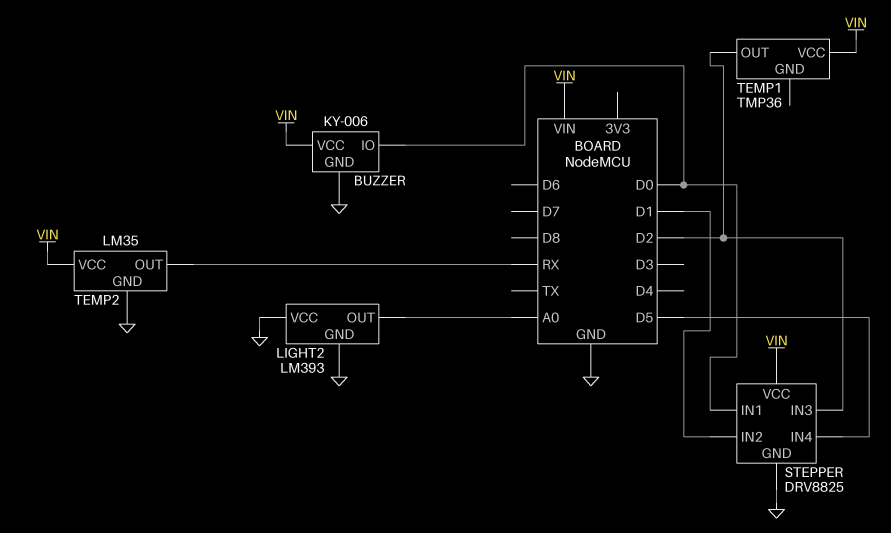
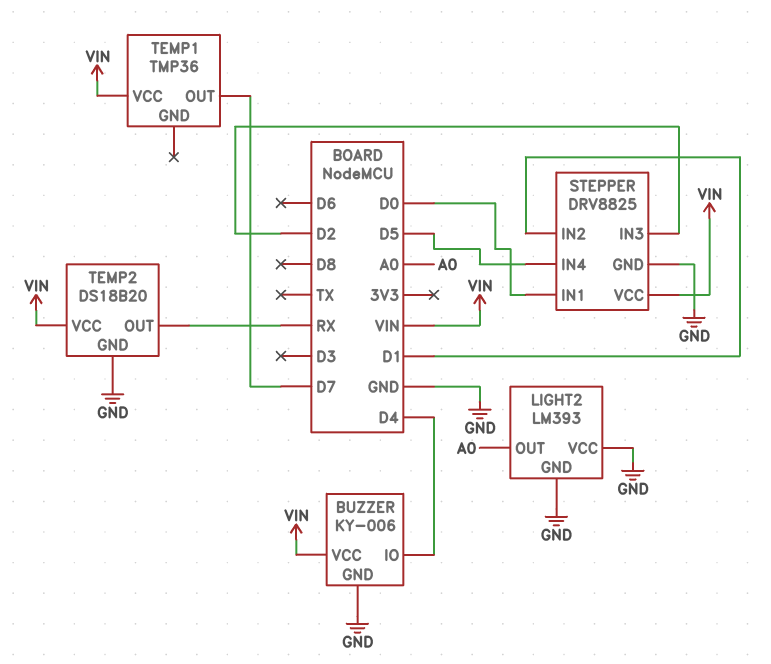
BUZZER pin IO: D0 -> D4
TEMP1 pin OUT: D2 -> D7
TEMP2: LM35 -> DS18B20

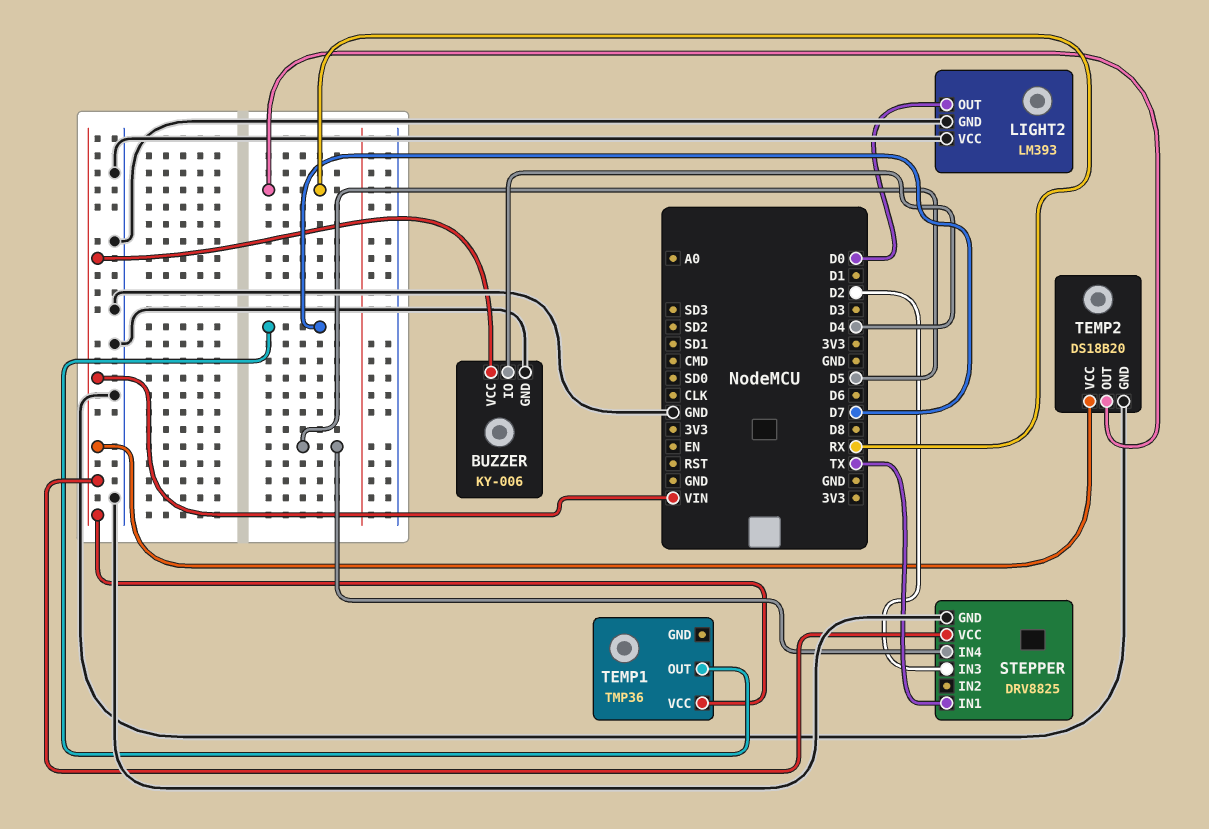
LIGHT2 pin OUT: A0 -> D0
STEPPER pin IN1: D0 -> TX
STEPPER pin IN2: D1 -> none

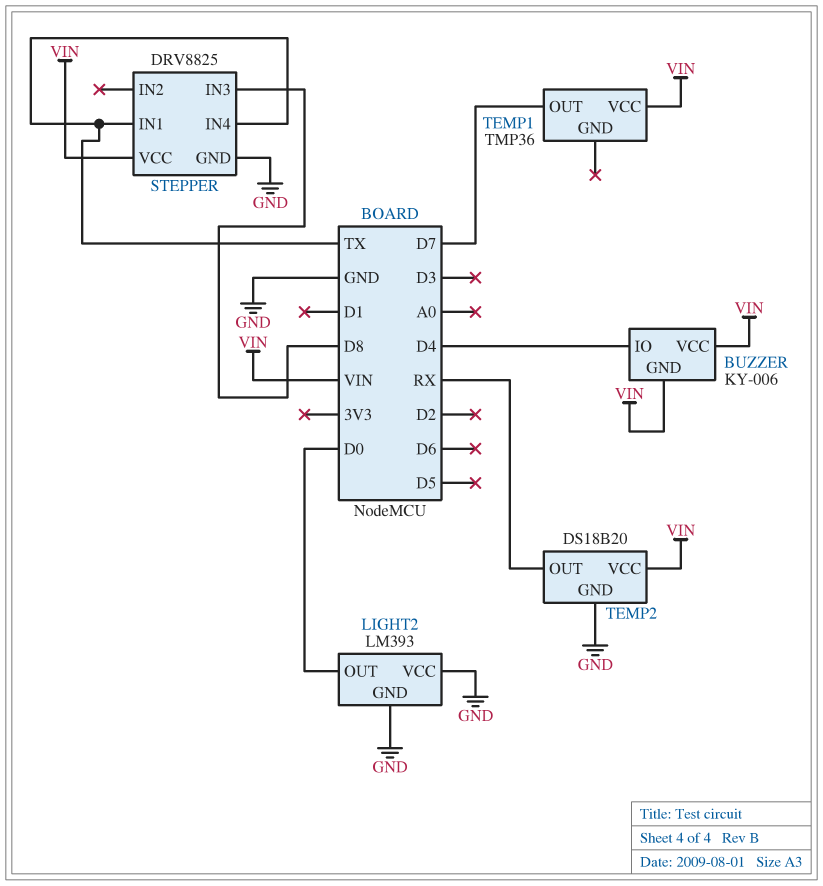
BUZZER pin GND: GND -> VIN
STEPPER pin IN3: D2 -> D8
STEPPER pin IN4: D5 -> TX

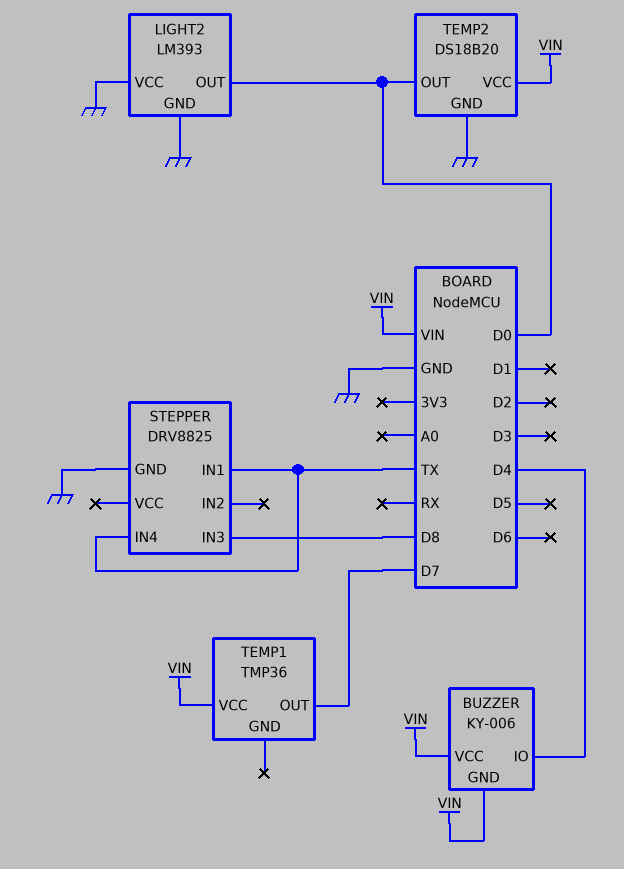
STEPPER pin VCC: VIN -> none
TEMP2 pin OUT: RX -> D0

